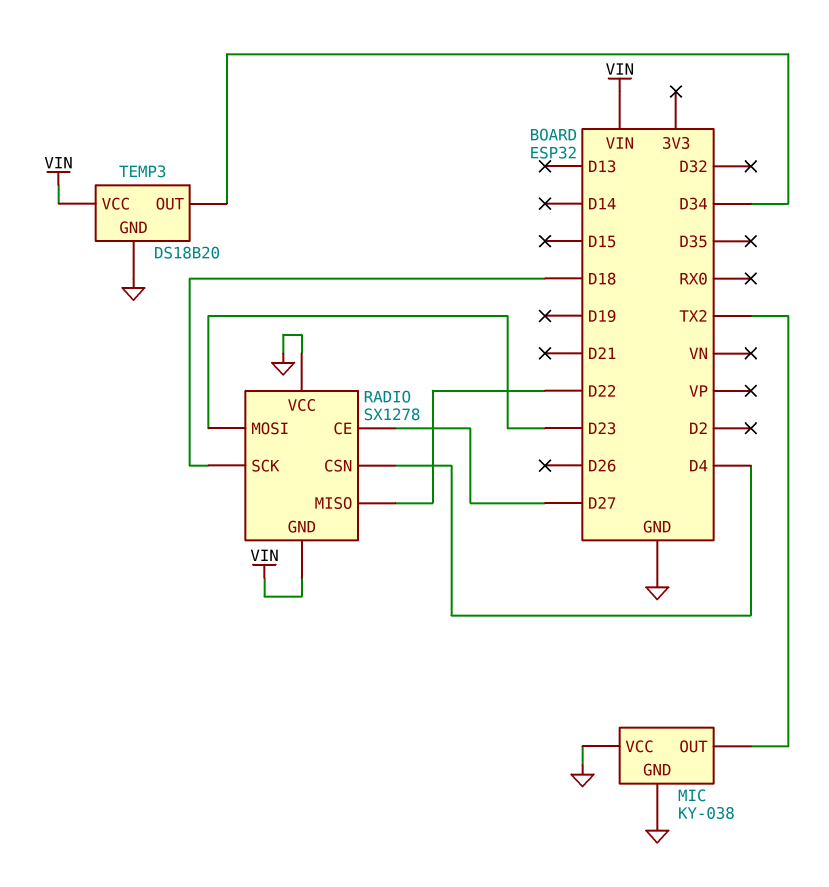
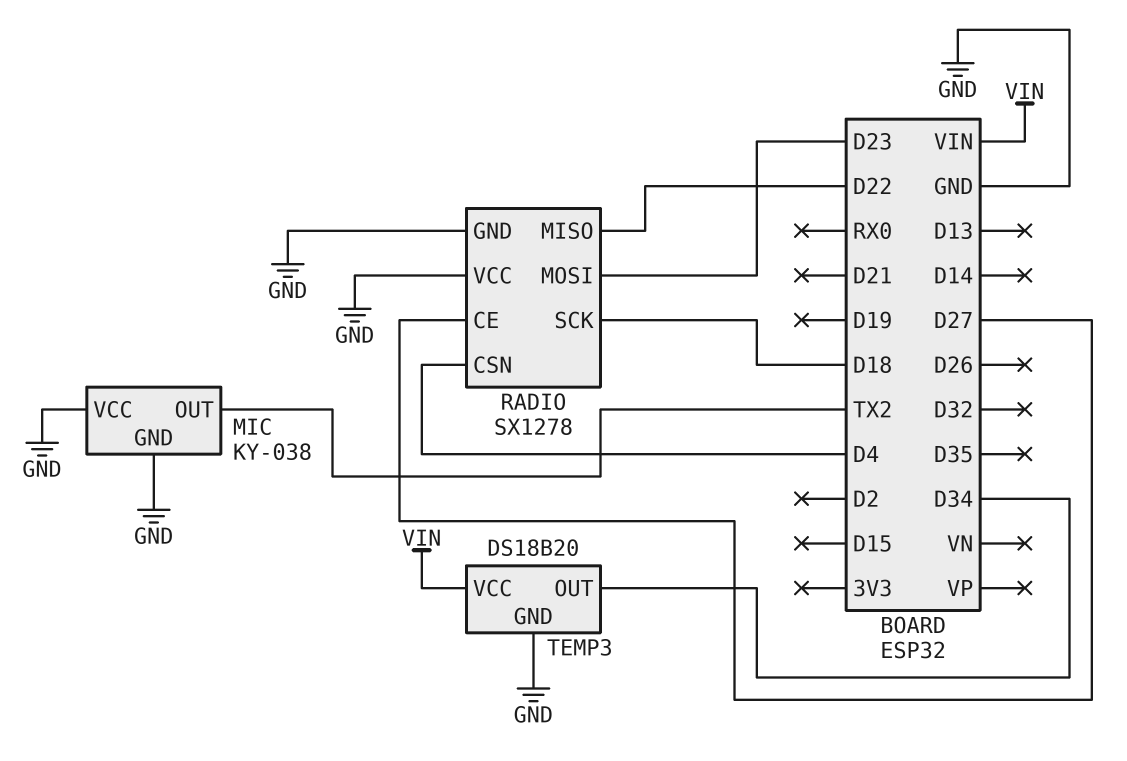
RADIO pin GND: VIN -> GND

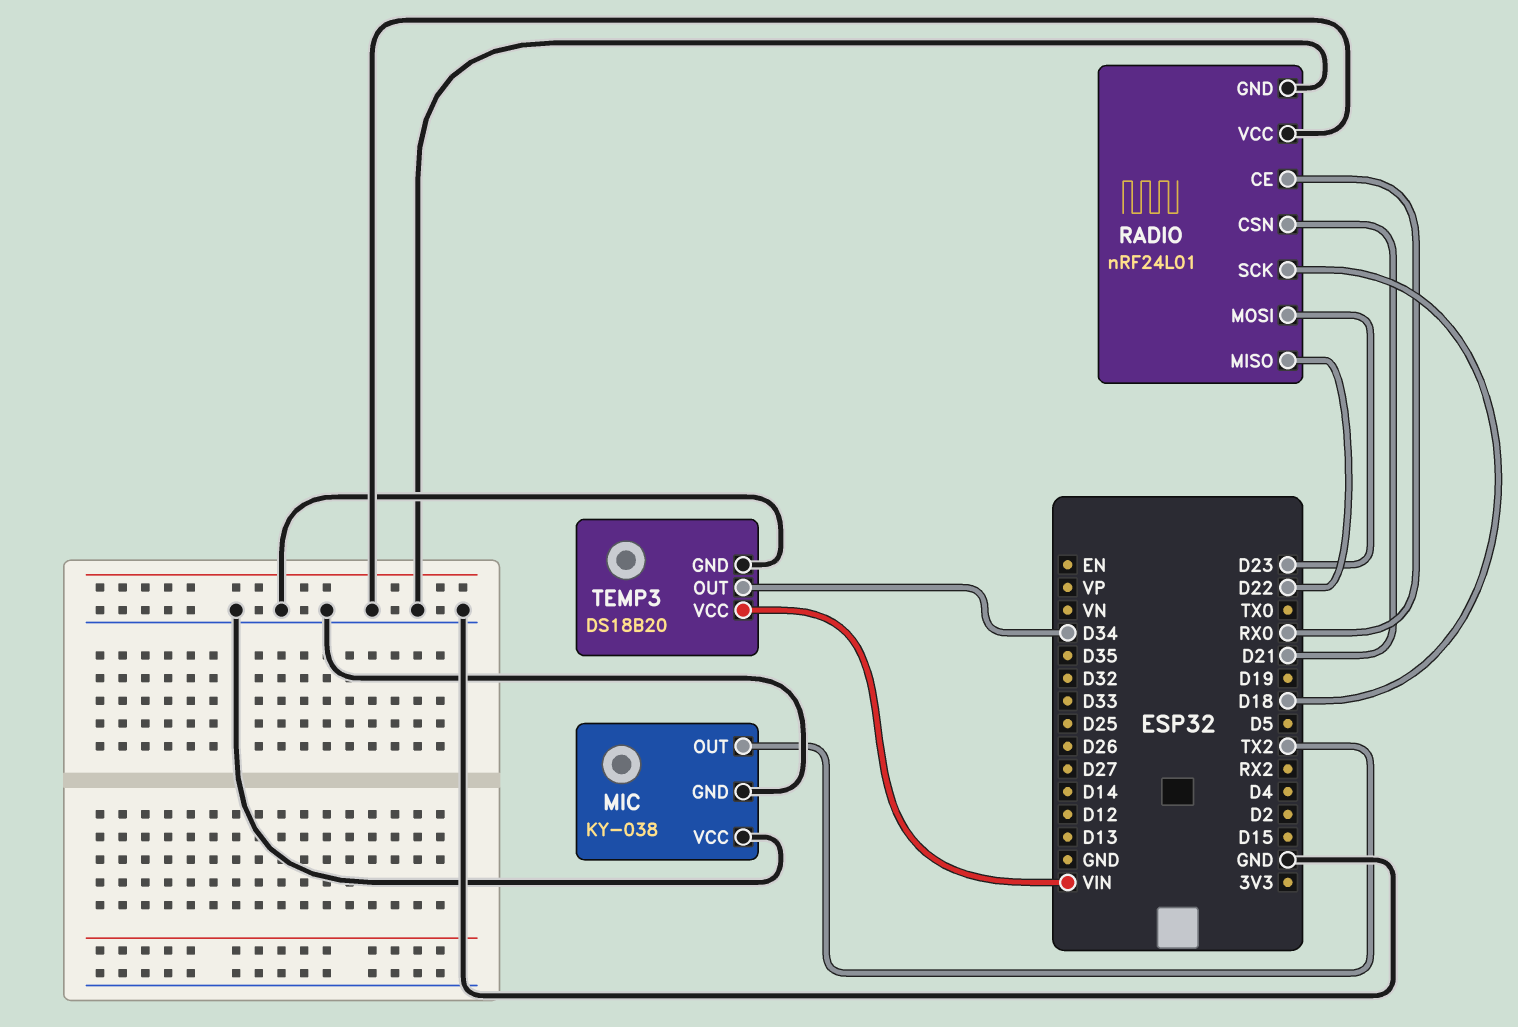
RADIO: SX1278 -> nRF24L01
RADIO pin CE: D27 -> RX0
RADIO pin CSN: D4 -> D21

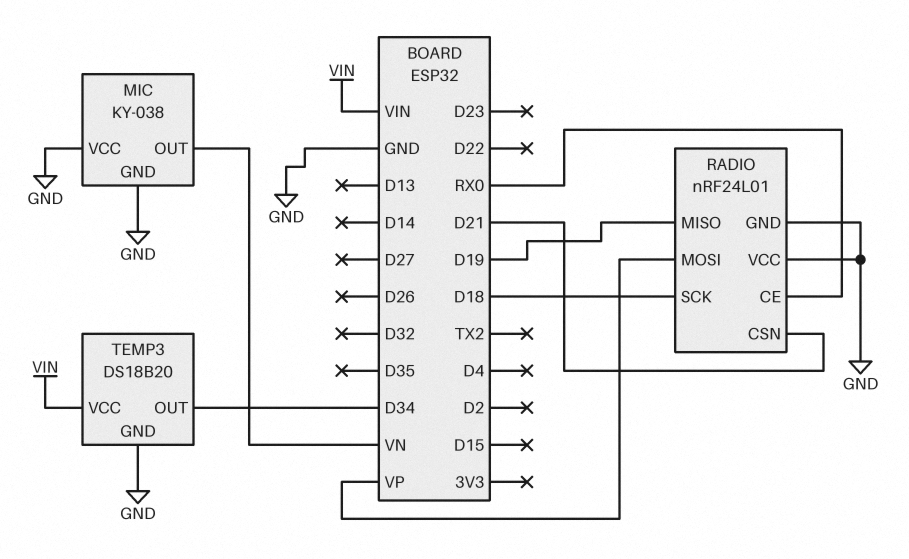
MIC pin OUT: TX2 -> VN
RADIO pin MISO: D22 -> D19
RADIO pin MOSI: D23 -> VP

